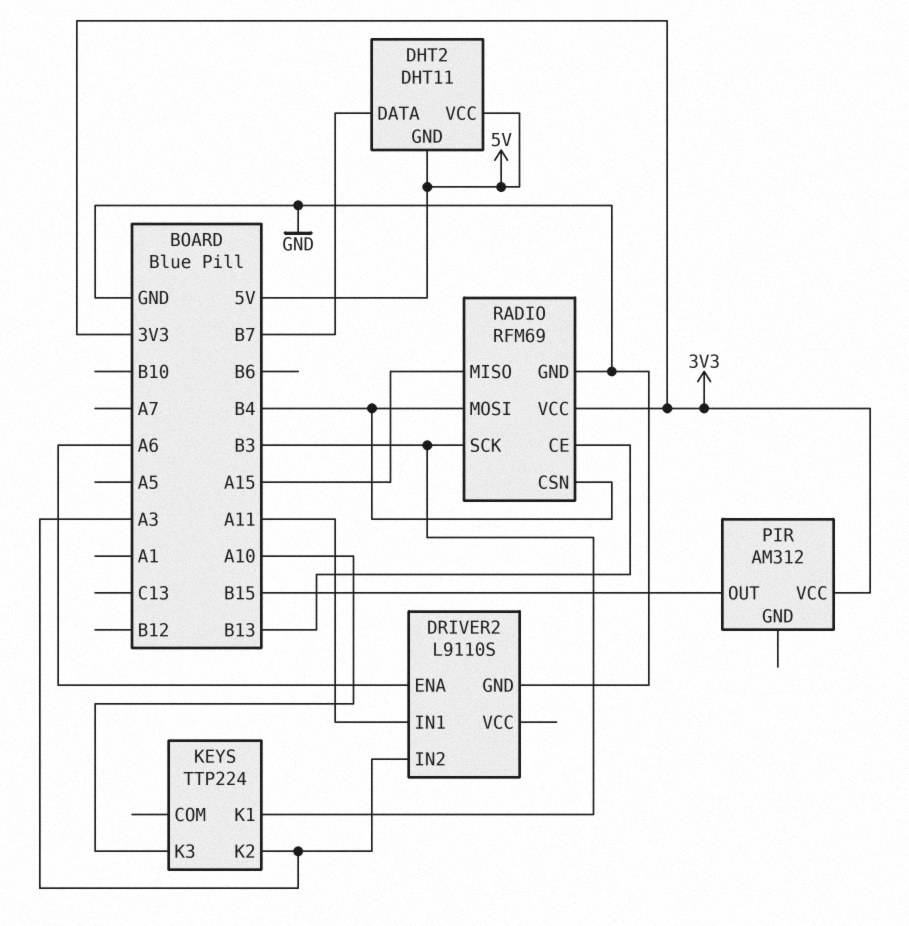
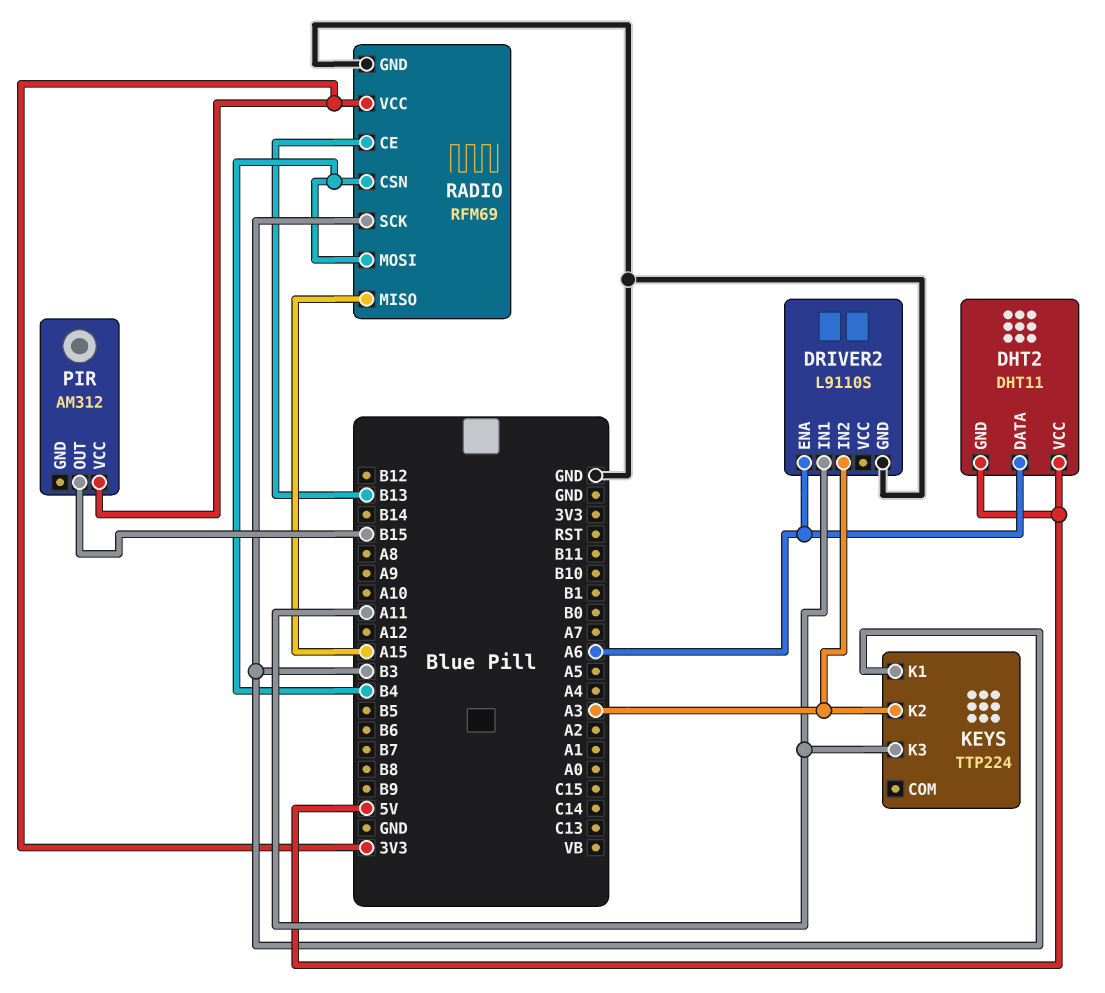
DHT2 pin DATA: B7 -> A6
KEYS pin K3: A10 -> A11

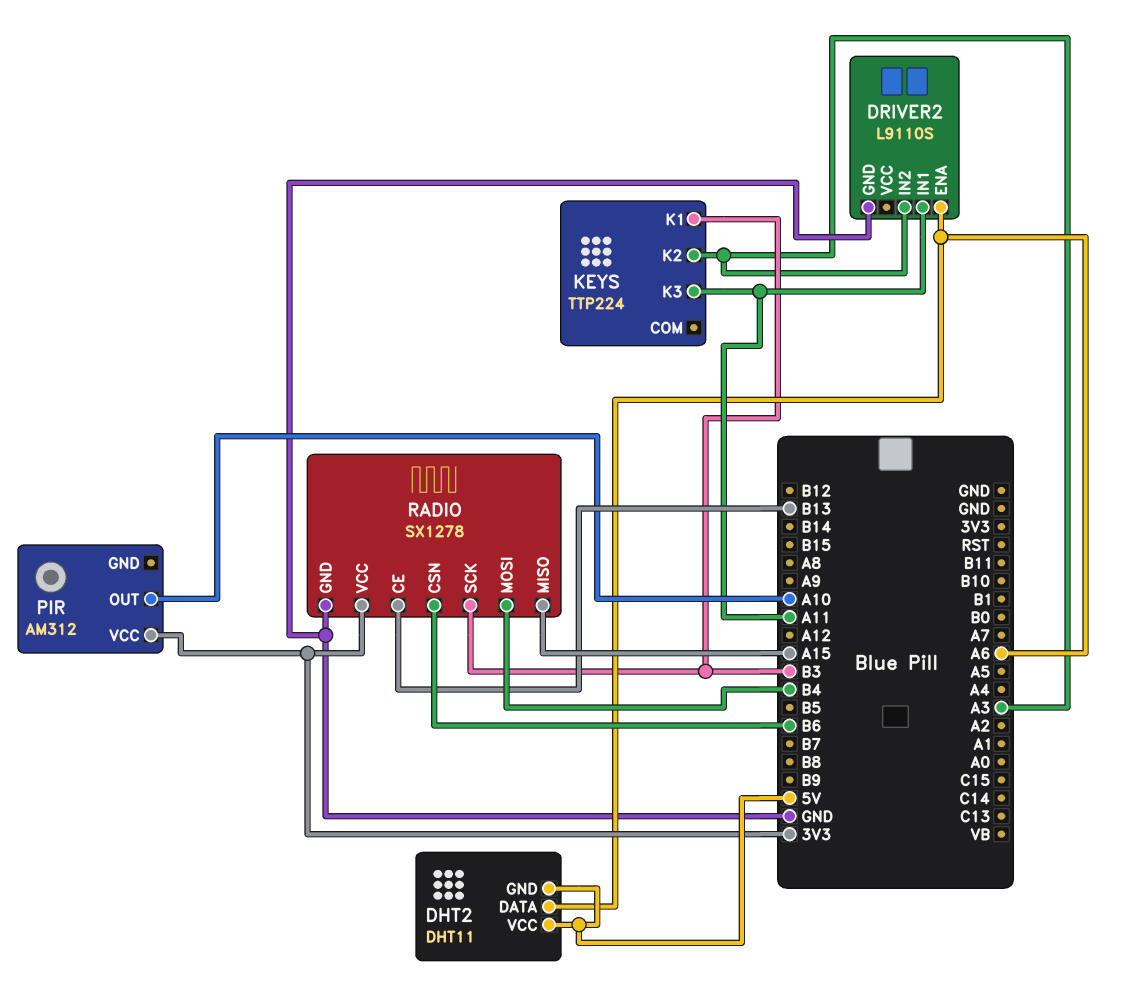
PIR pin OUT: B15 -> A10
RADIO: RFM69 -> SX1278
RADIO pin CSN: B4 -> B6

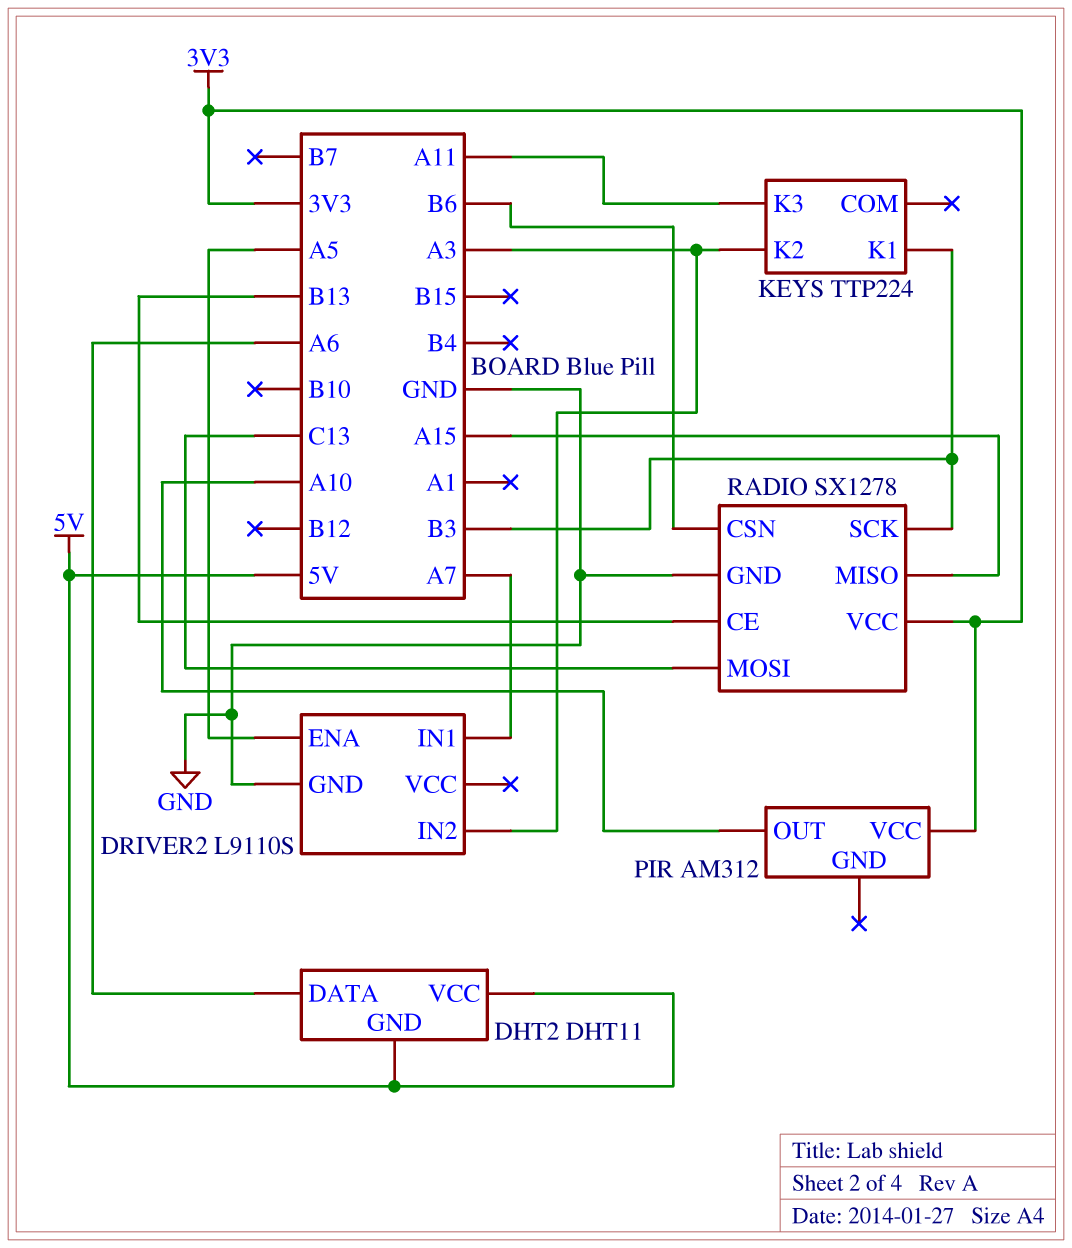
DRIVER2 pin ENA: A6 -> A5
DRIVER2 pin IN1: A11 -> A7
RADIO pin MOSI: B4 -> C13

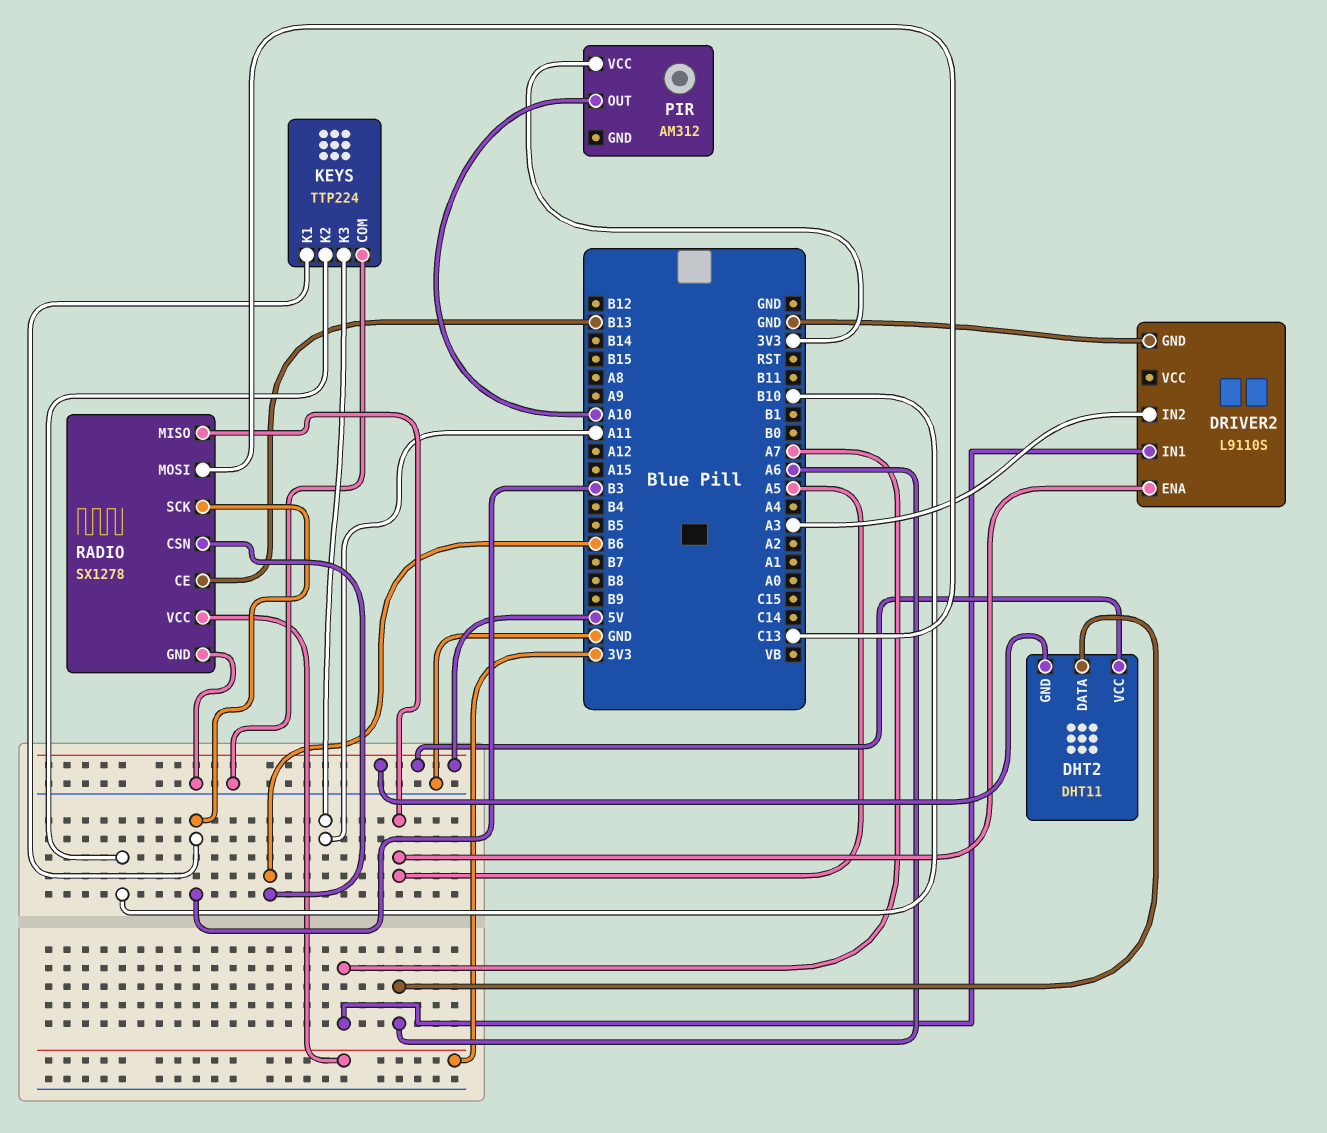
KEYS pin COM: none -> GND
KEYS pin K2: A3 -> B10
RADIO pin MISO: A15 -> A5

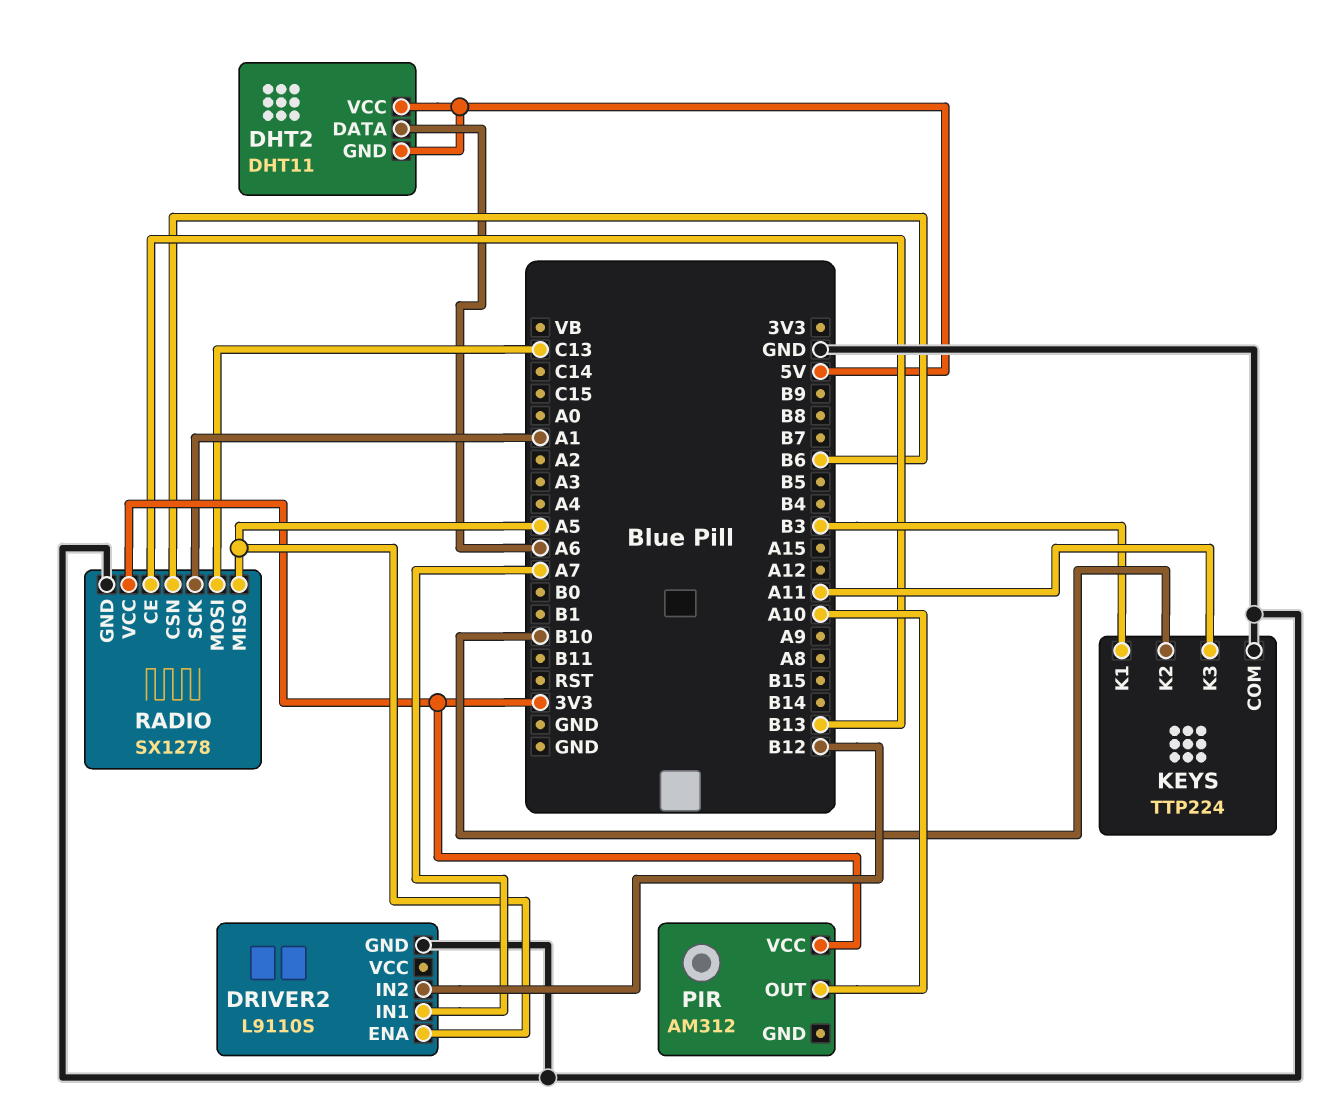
DRIVER2 pin IN2: A3 -> B12
RADIO pin SCK: B3 -> A1

